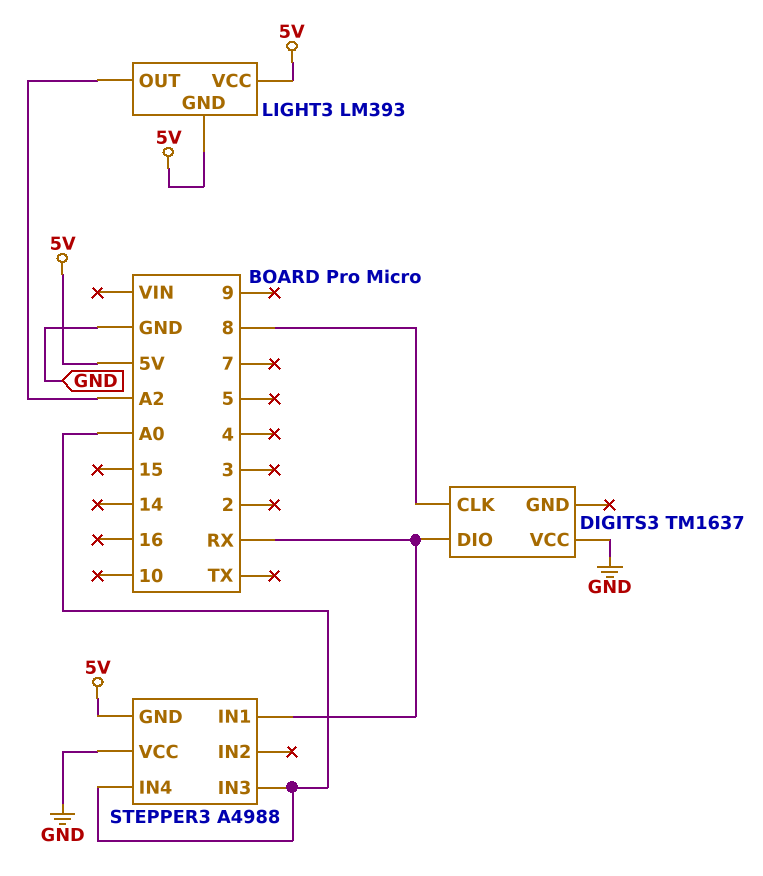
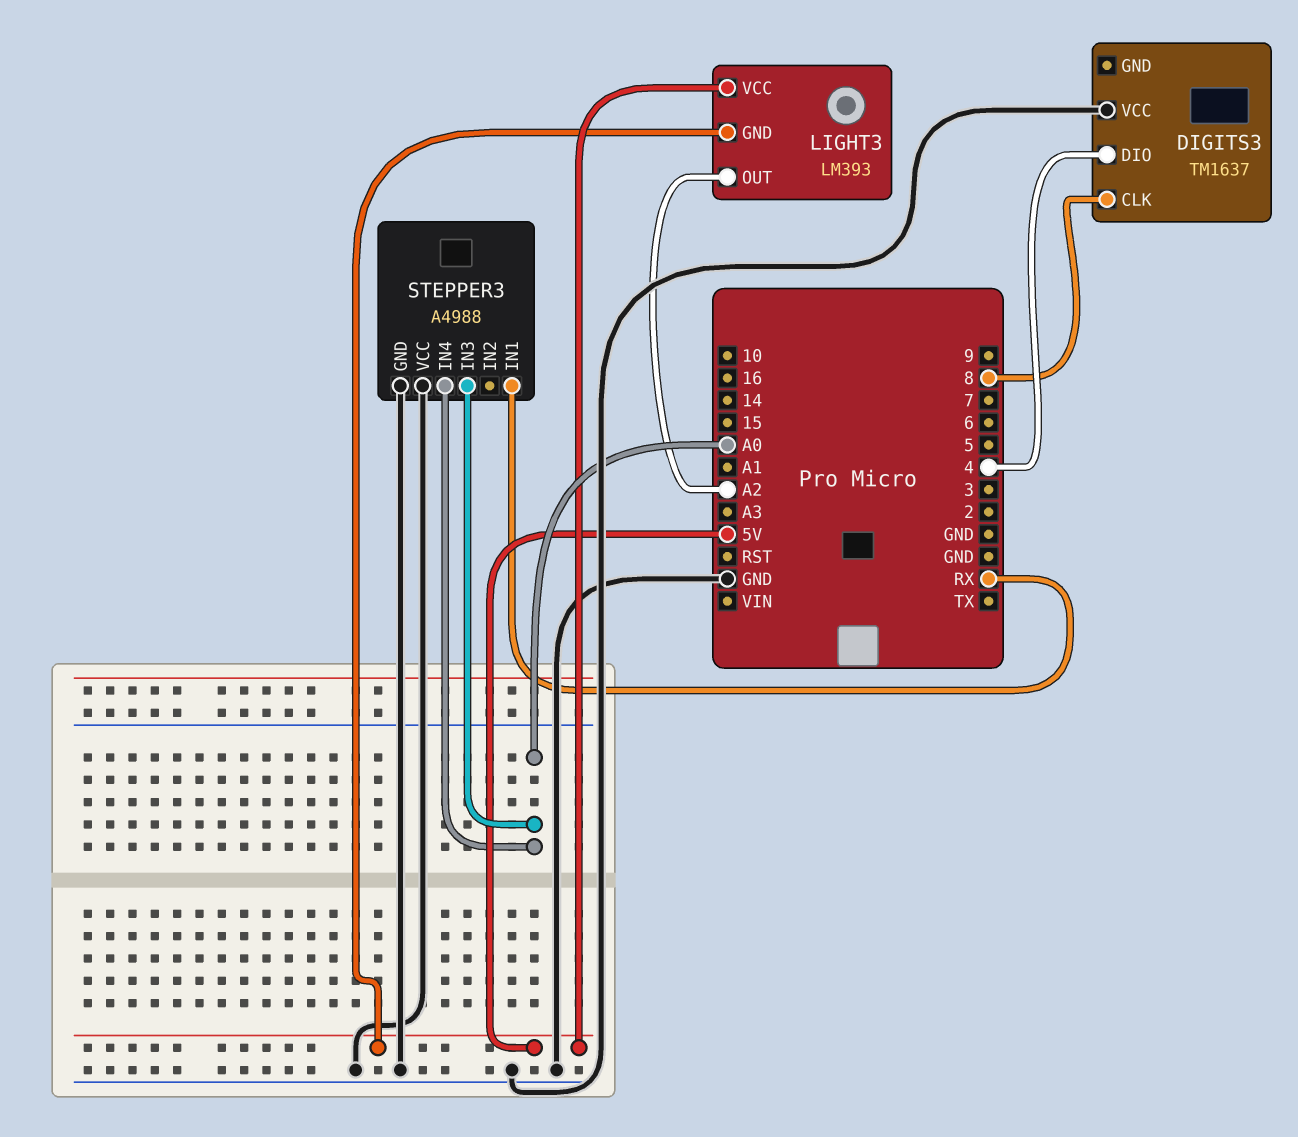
DIGITS3 pin DIO: RX -> 4
STEPPER3 pin GND: 5V -> GND

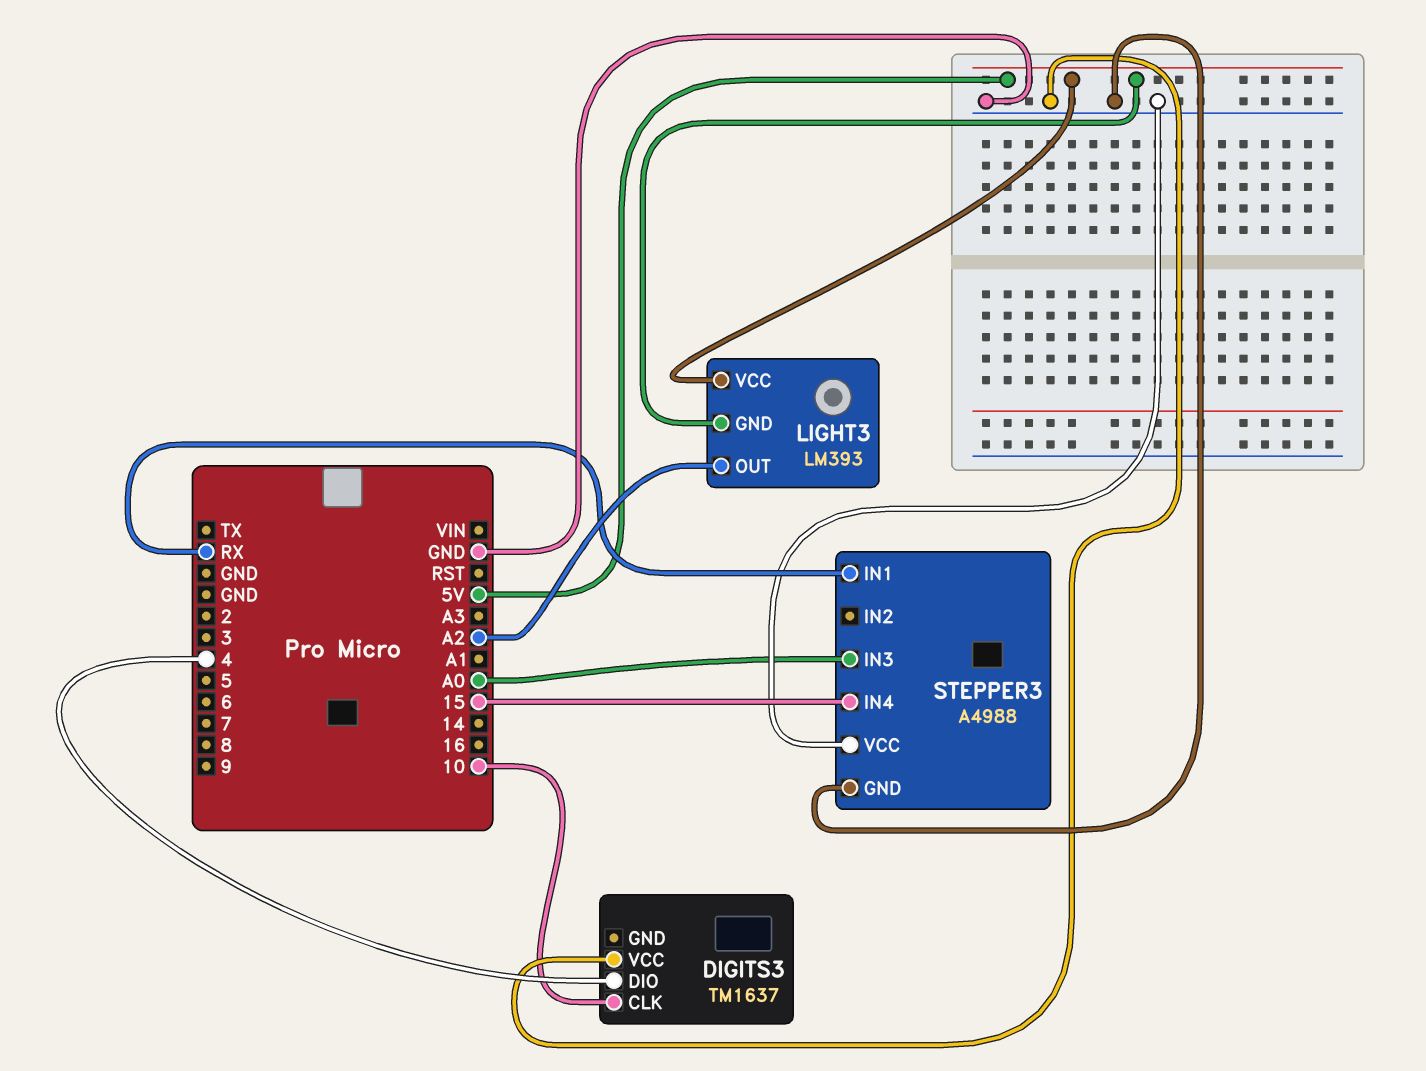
DIGITS3 pin CLK: 8 -> 10
STEPPER3 pin IN4: A0 -> 15

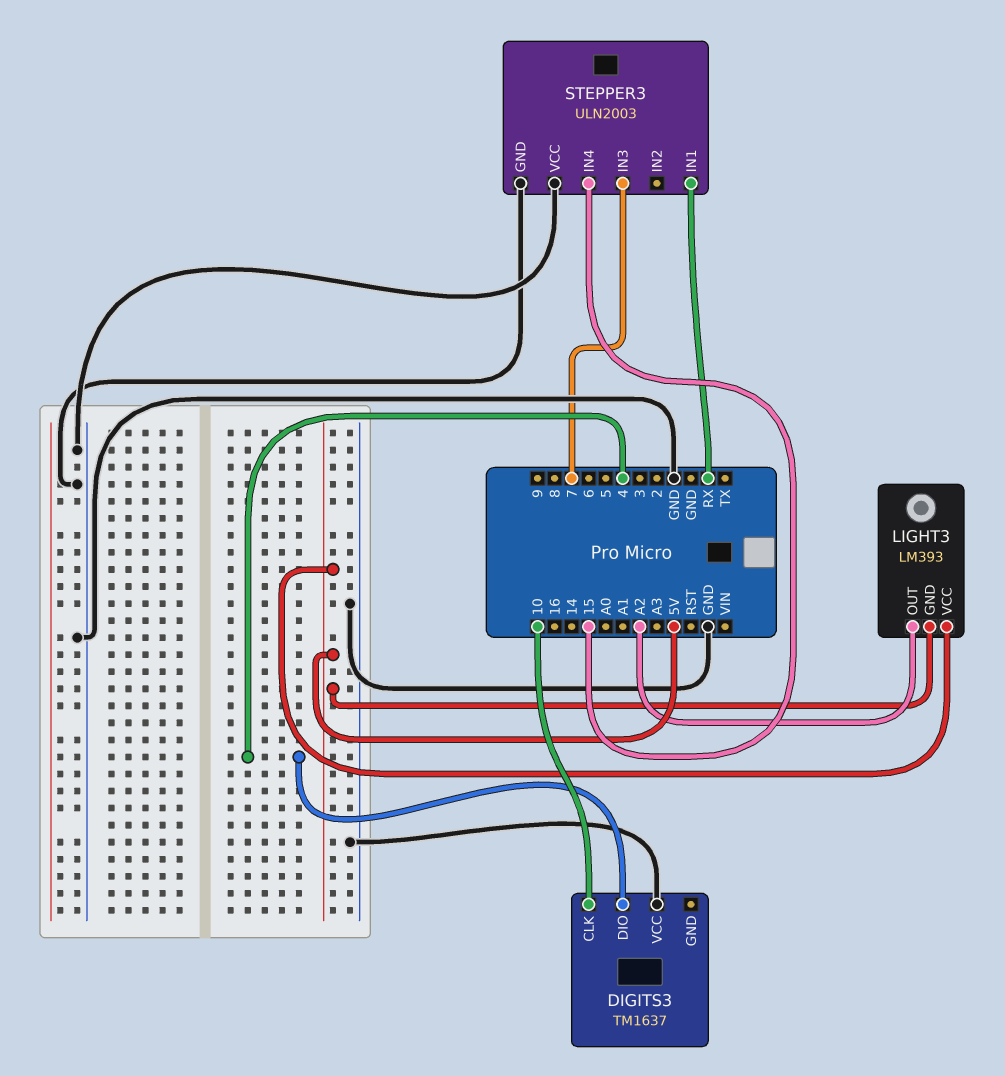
STEPPER3: A4988 -> ULN2003
STEPPER3 pin IN3: A0 -> 7

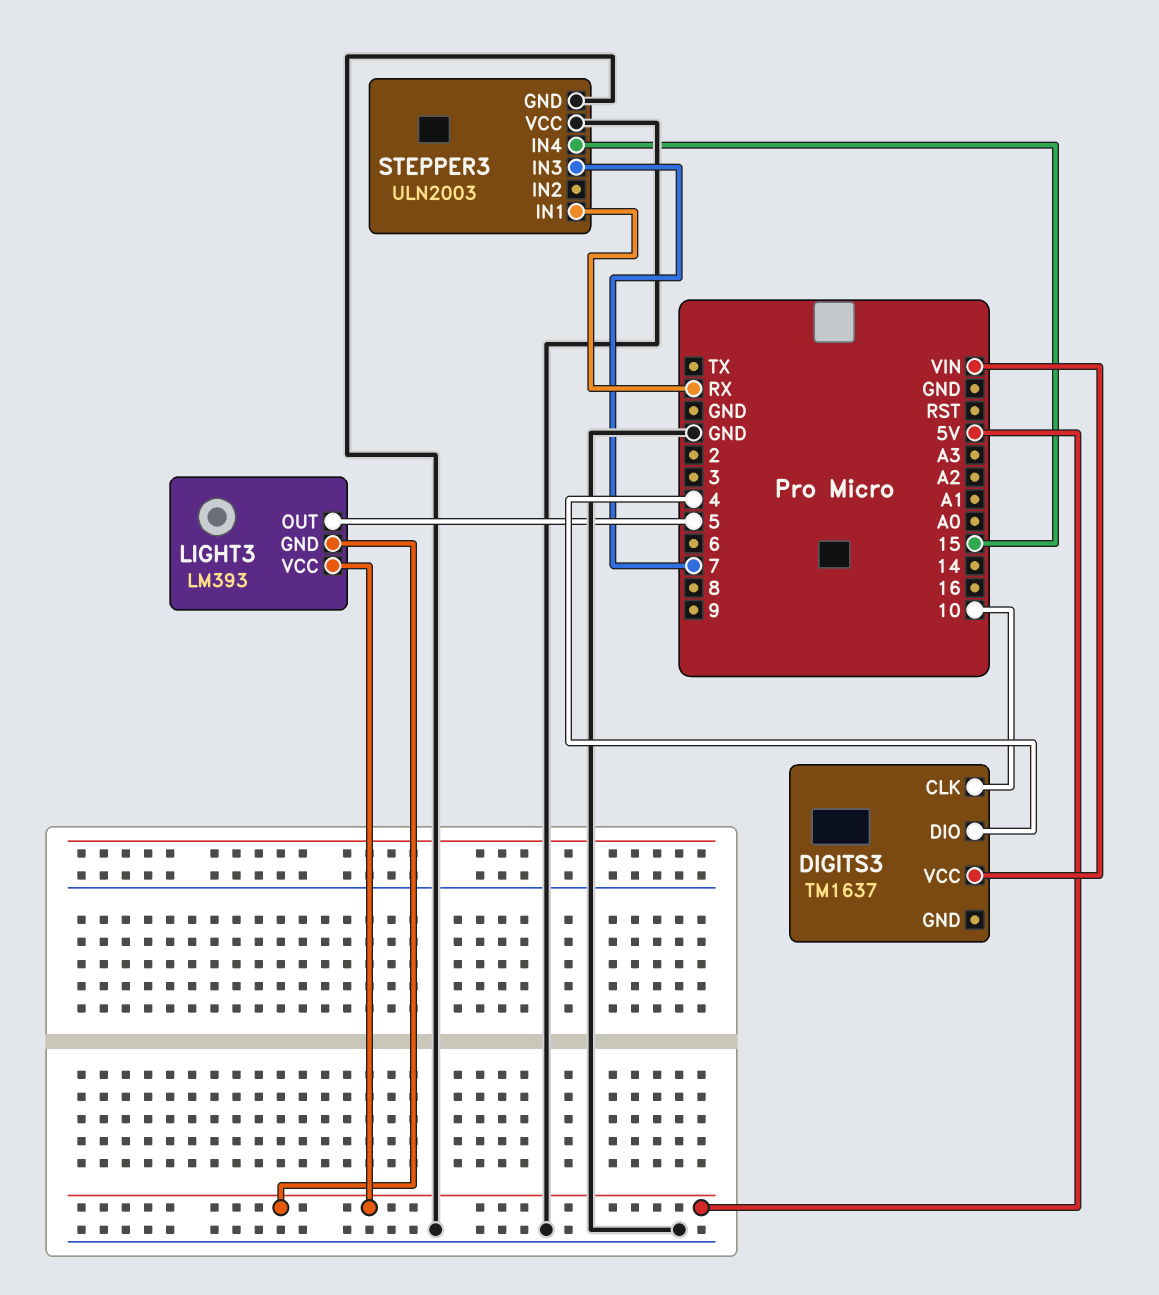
DIGITS3 pin VCC: GND -> VIN
LIGHT3 pin OUT: A2 -> 5

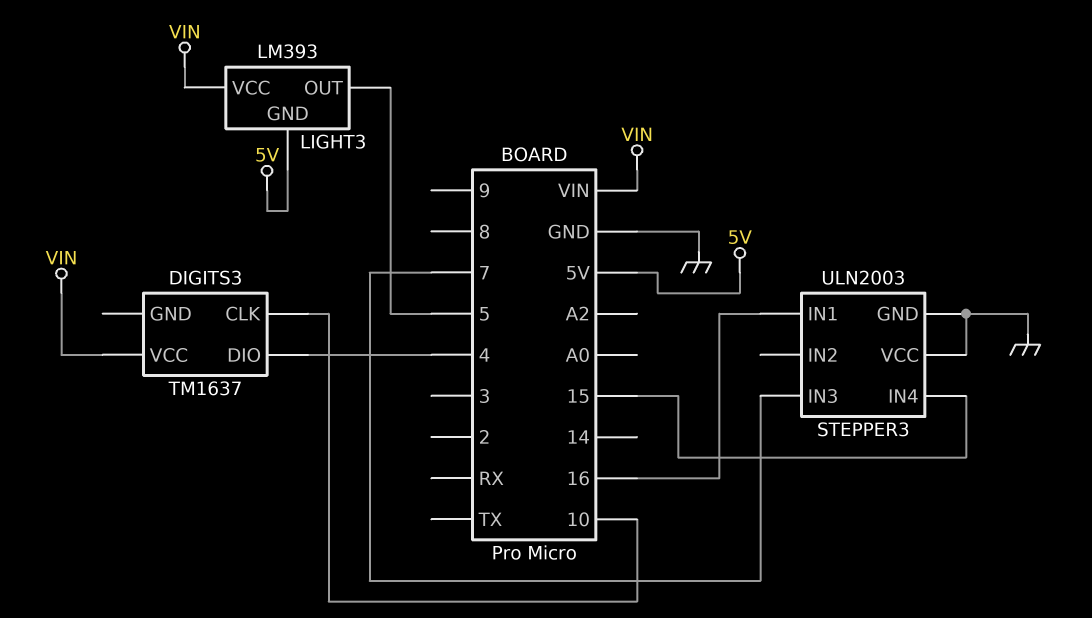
LIGHT3 pin VCC: 5V -> VIN
STEPPER3 pin IN1: RX -> 16

